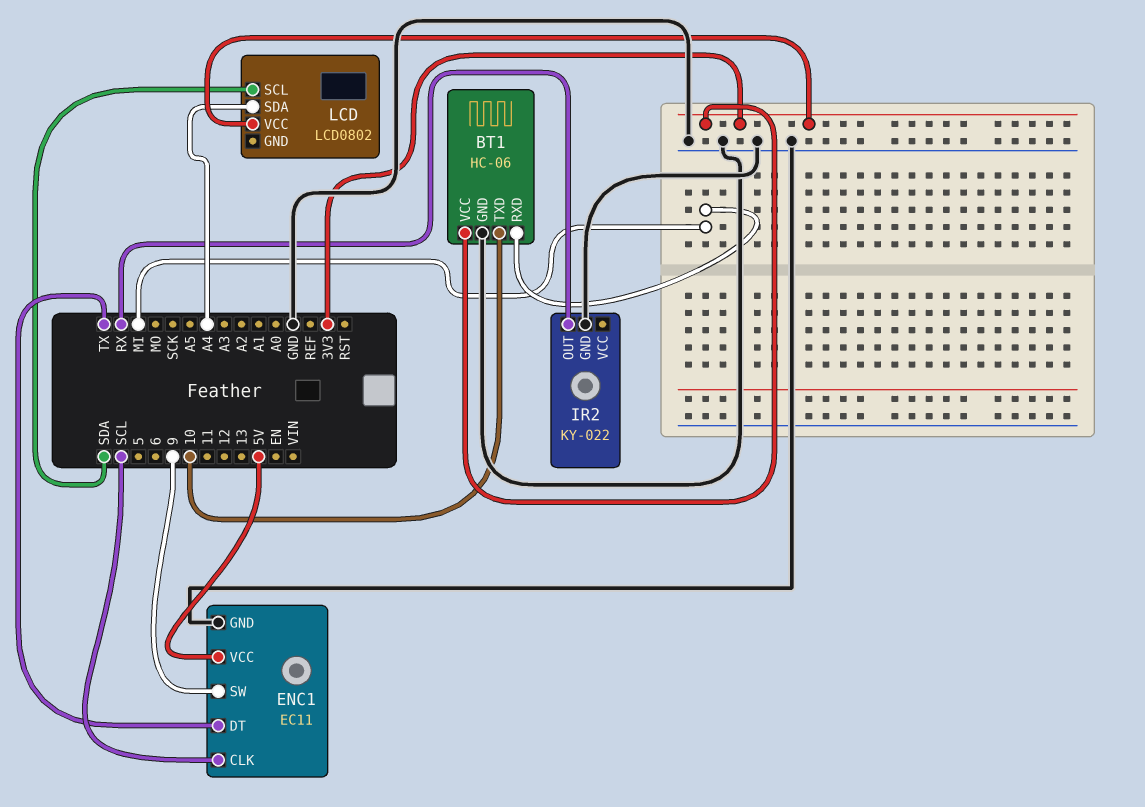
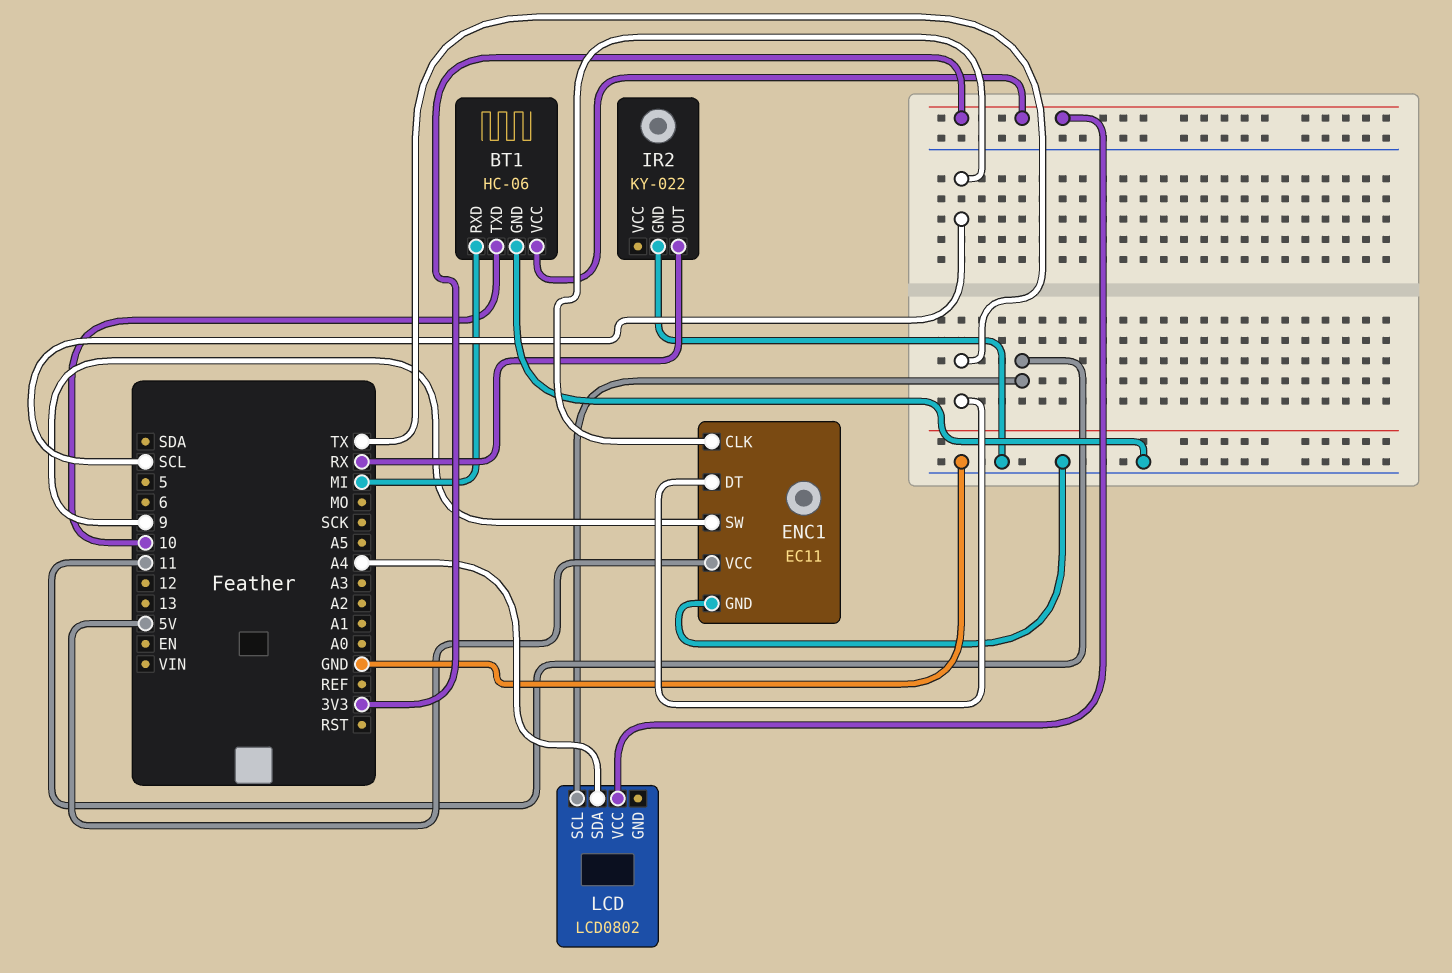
LCD pin SCL: SDA -> 11

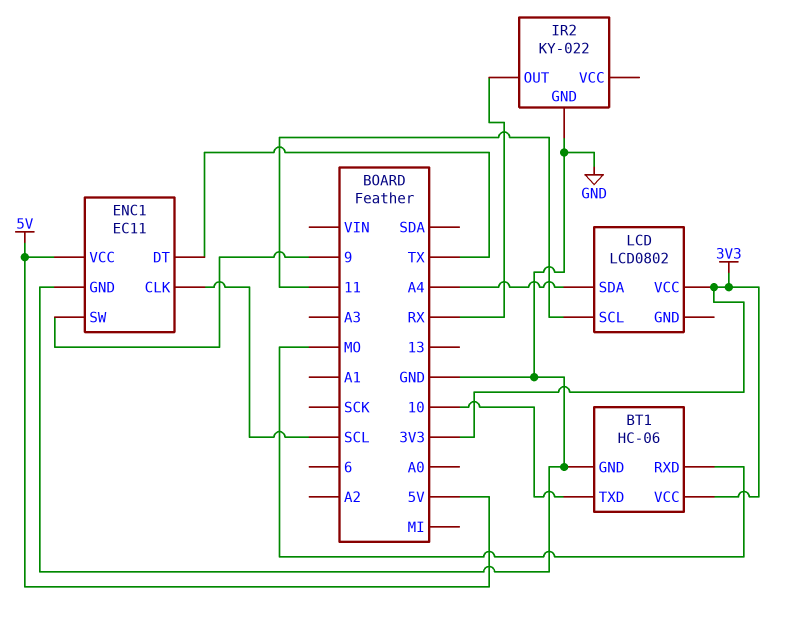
BT1 pin RXD: MI -> MO

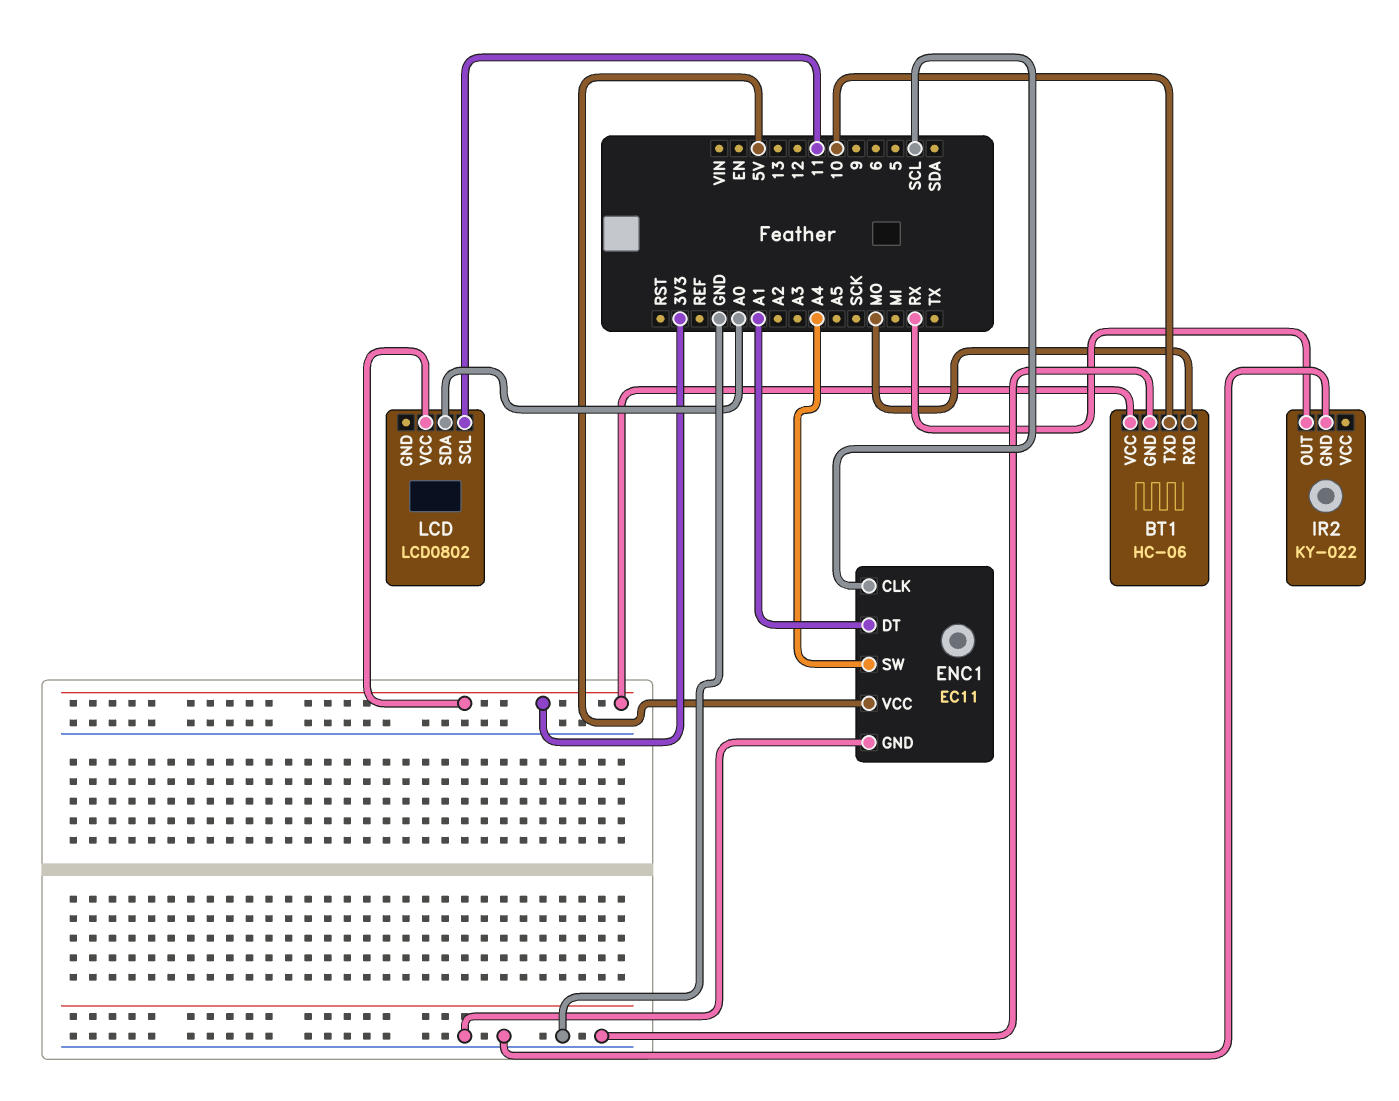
ENC1 pin DT: TX -> A1
ENC1 pin SW: 9 -> A4
LCD pin SDA: A4 -> A0

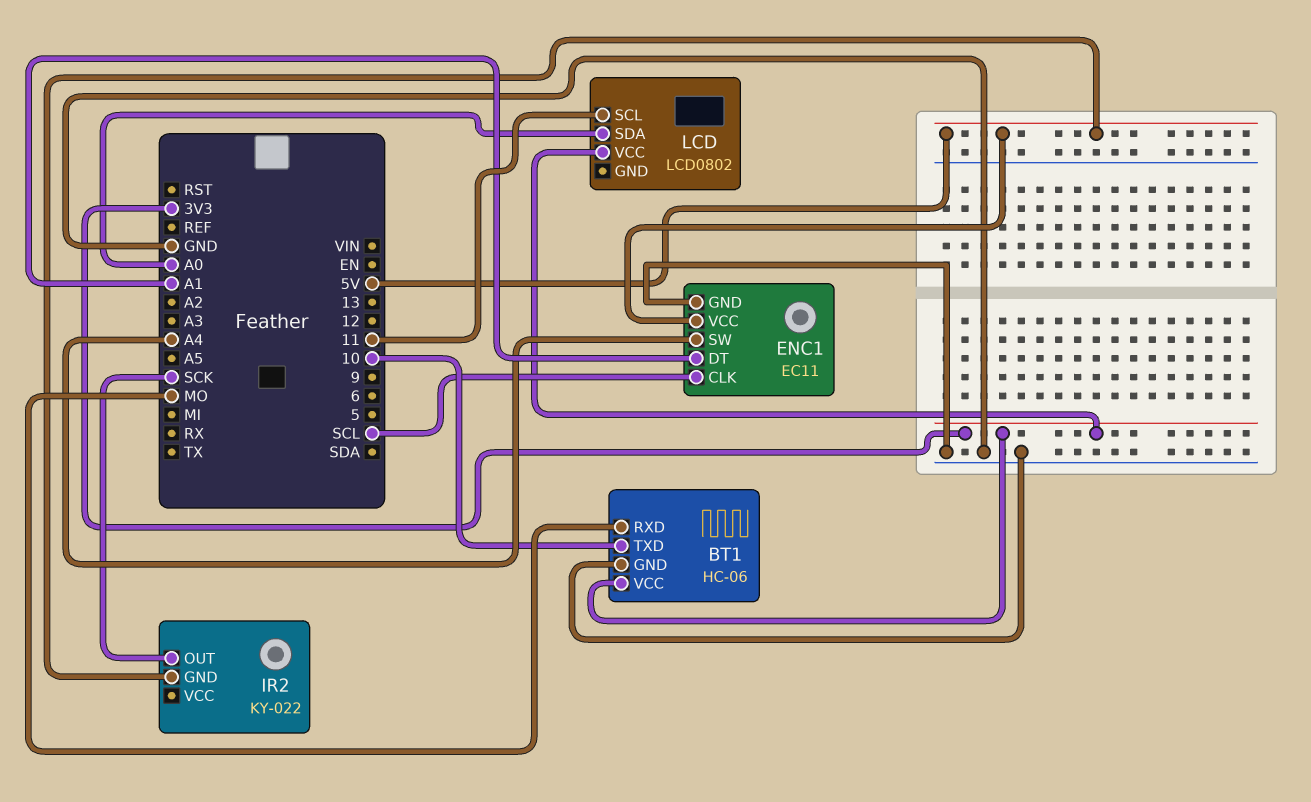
IR2 pin GND: GND -> 5V
IR2 pin OUT: RX -> SCK

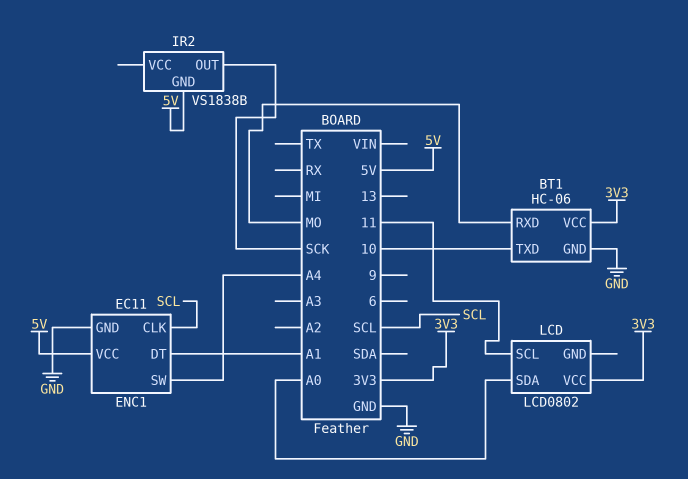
IR2: KY-022 -> VS1838B

